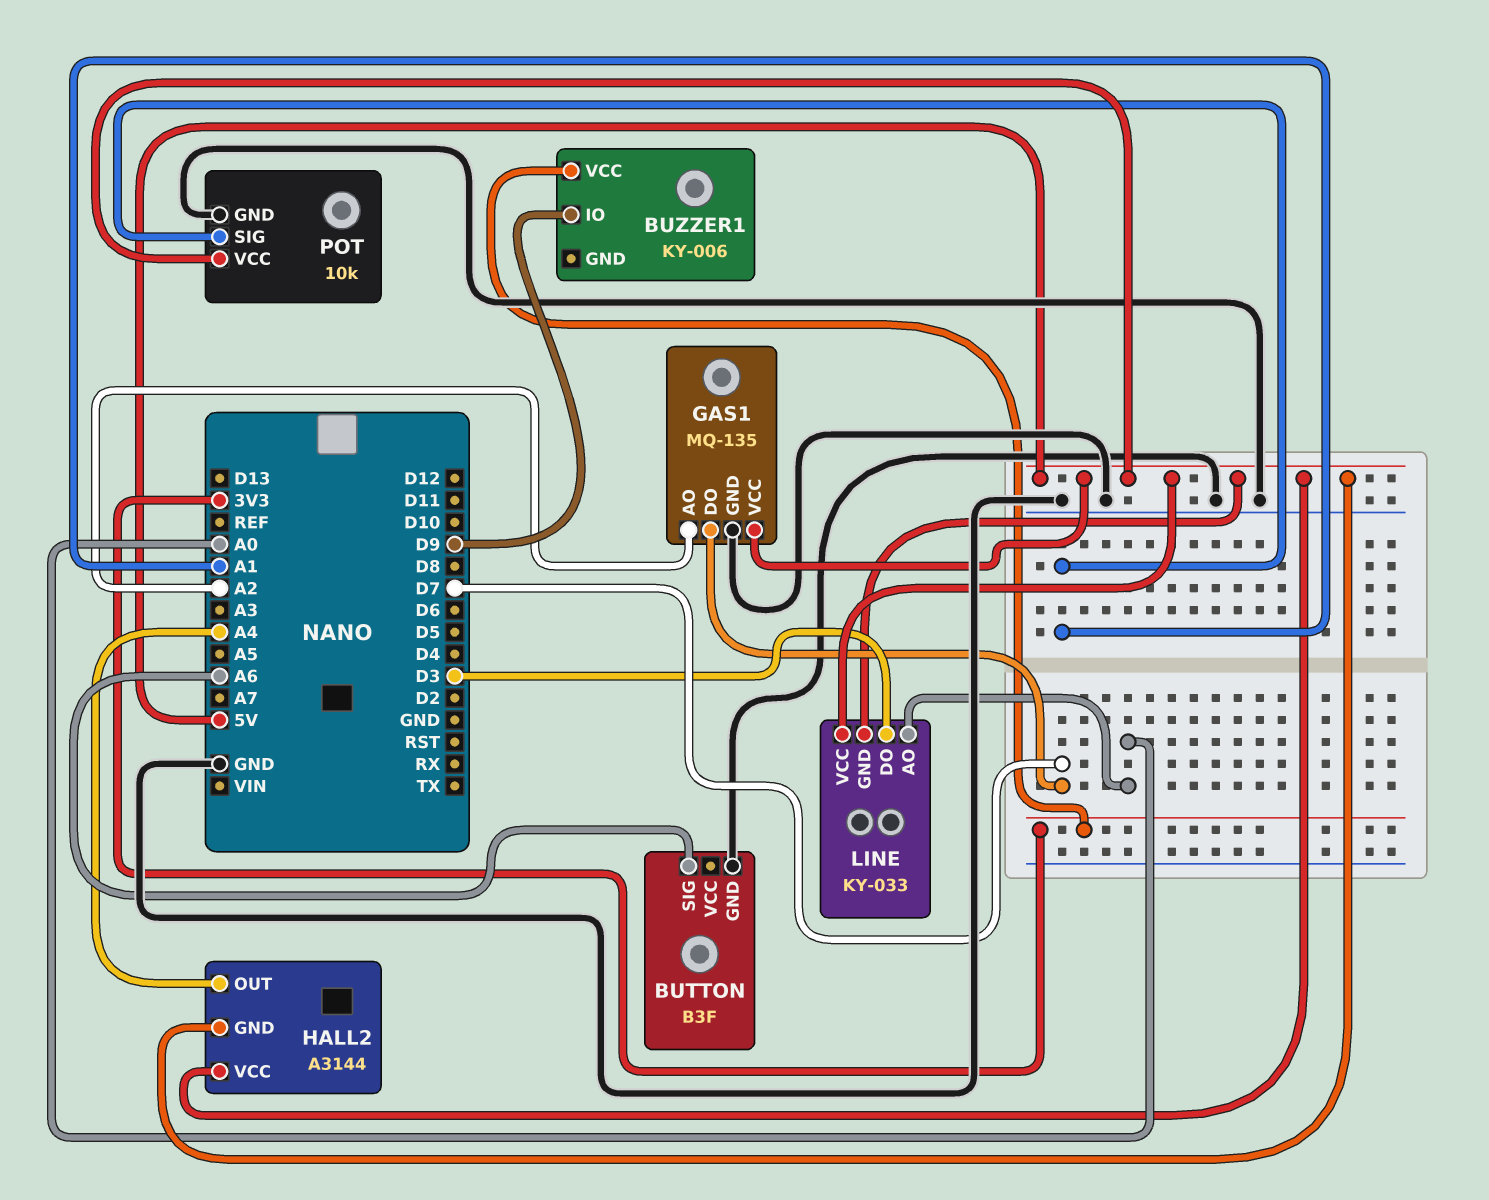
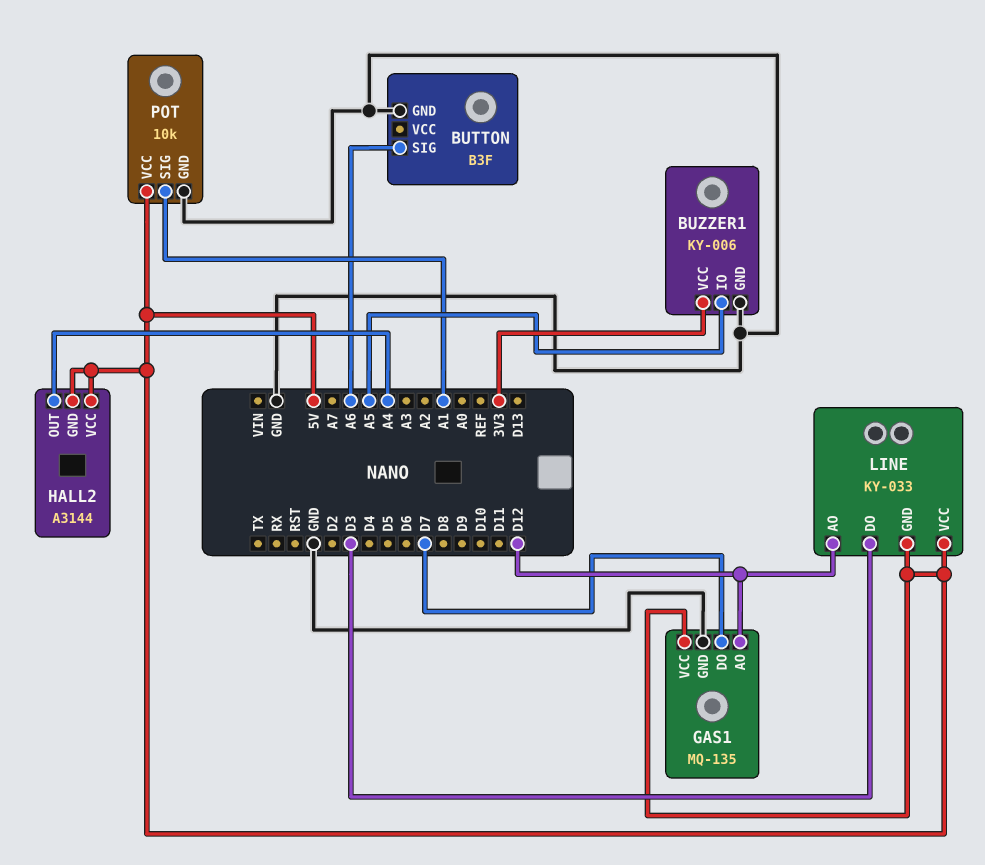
BUZZER1 pin GND: none -> GND
BUZZER1 pin IO: D9 -> A5
GAS1 pin AO: A2 -> D12
LINE pin AO: A0 -> D12

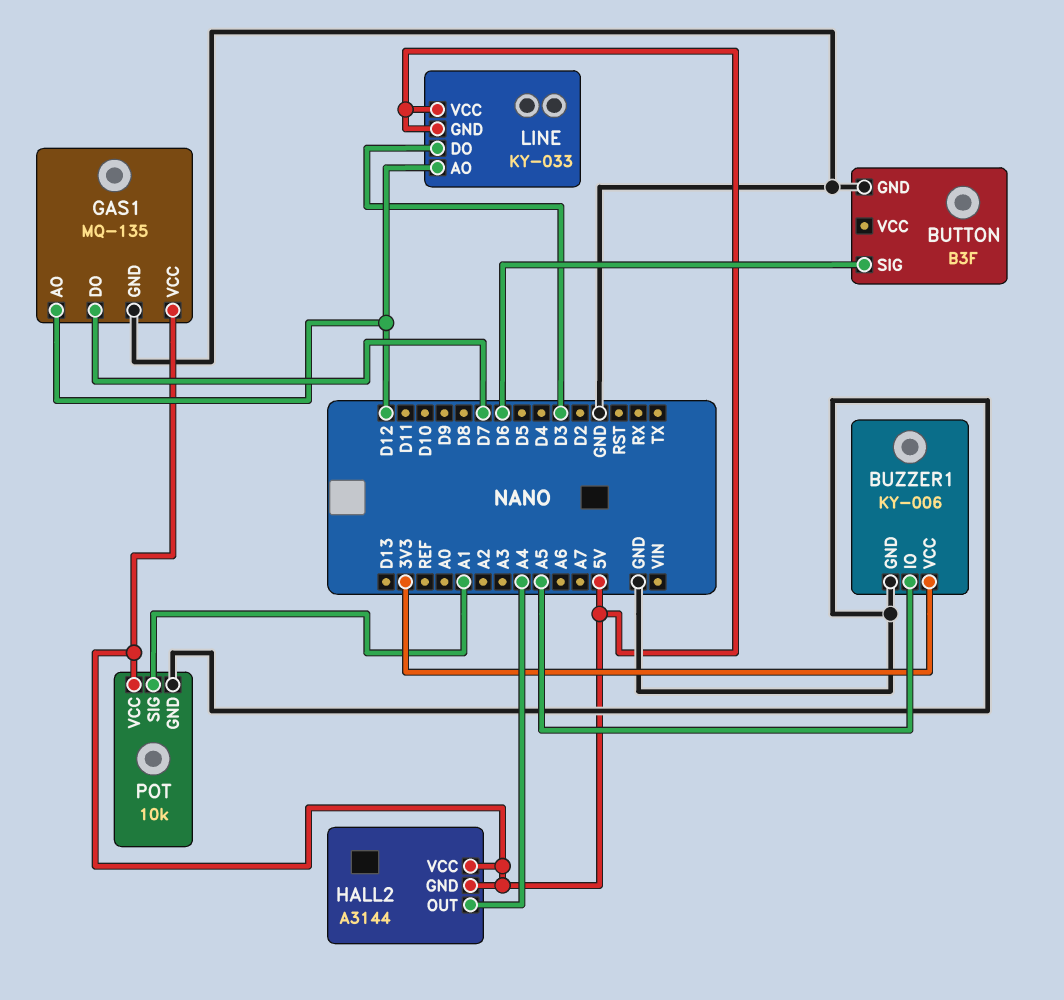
BUTTON pin SIG: A6 -> D6

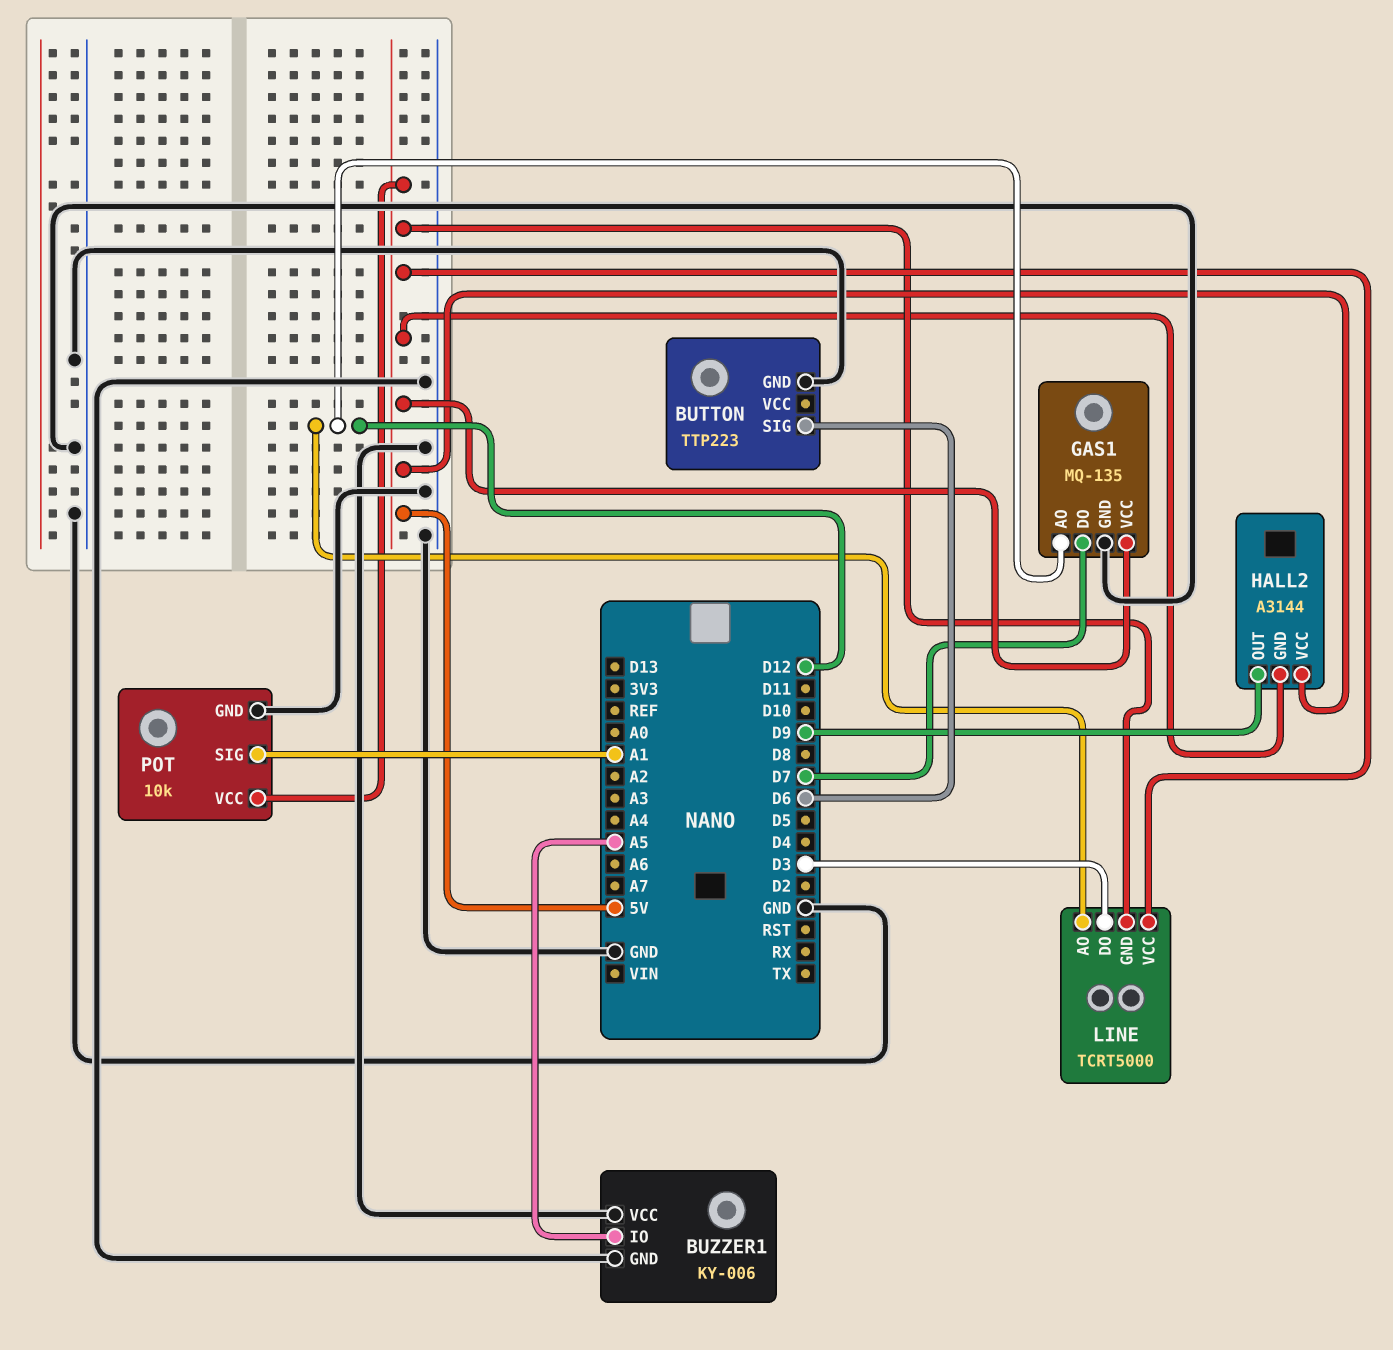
BUTTON: B3F -> TTP223
BUZZER1 pin VCC: 3V3 -> GND
HALL2 pin OUT: A4 -> D9
LINE: KY-033 -> TCRT5000

